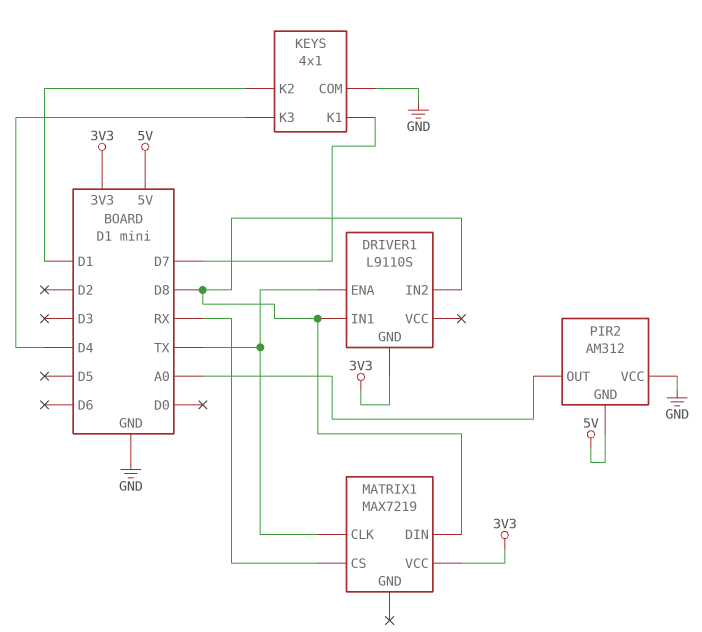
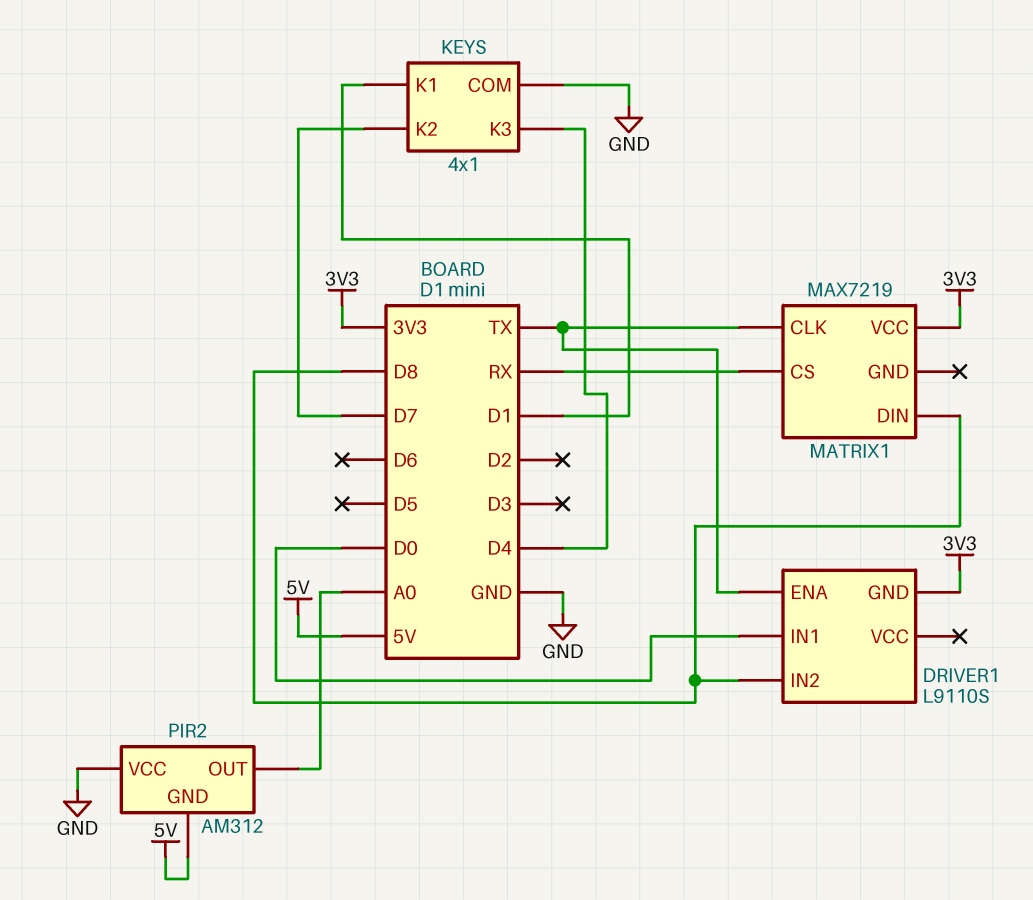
DRIVER1 pin IN1: D8 -> D0
KEYS pin K1: D7 -> D1
KEYS pin K2: D1 -> D7

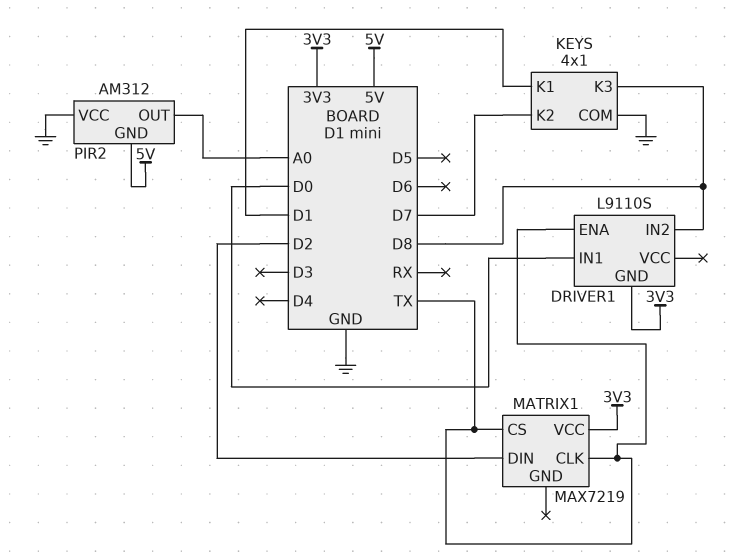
KEYS pin K3: D4 -> D8
MATRIX1 pin CS: RX -> TX
MATRIX1 pin DIN: D8 -> D2

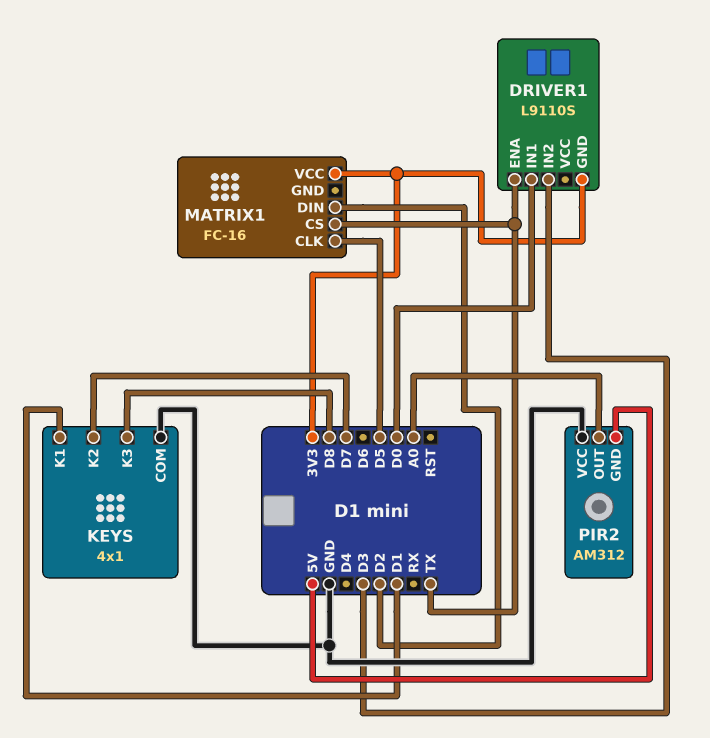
DRIVER1 pin IN2: D8 -> D3
MATRIX1: MAX7219 -> FC-16
MATRIX1 pin CLK: TX -> D5

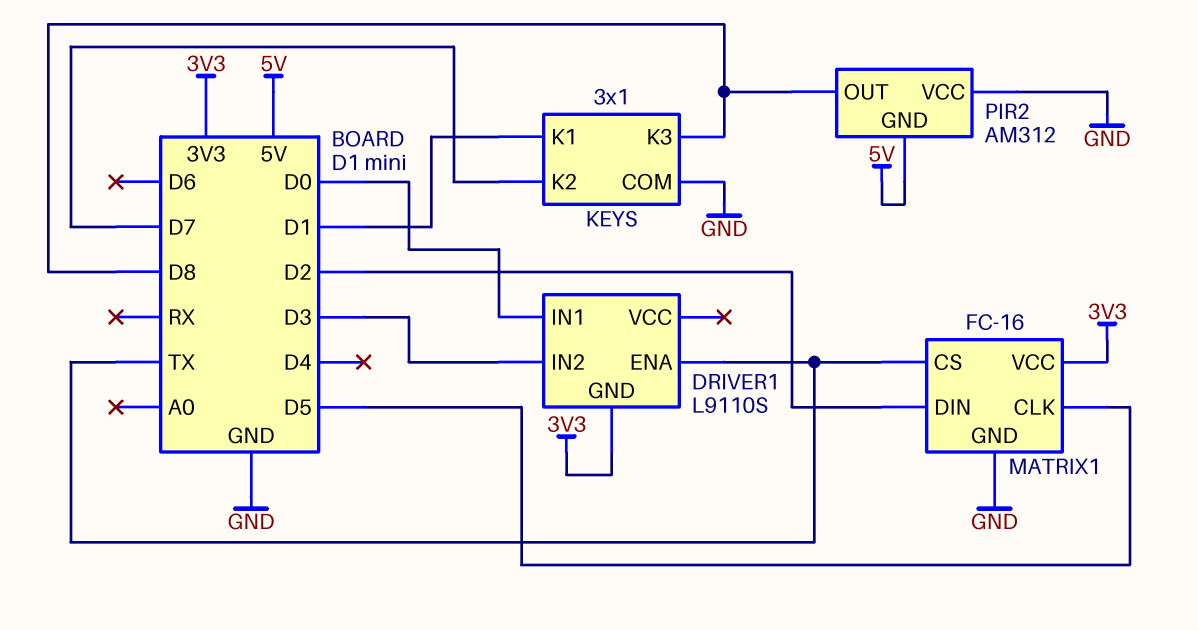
KEYS: 4x1 -> 3x1
MATRIX1 pin GND: none -> GND
PIR2 pin OUT: A0 -> D8

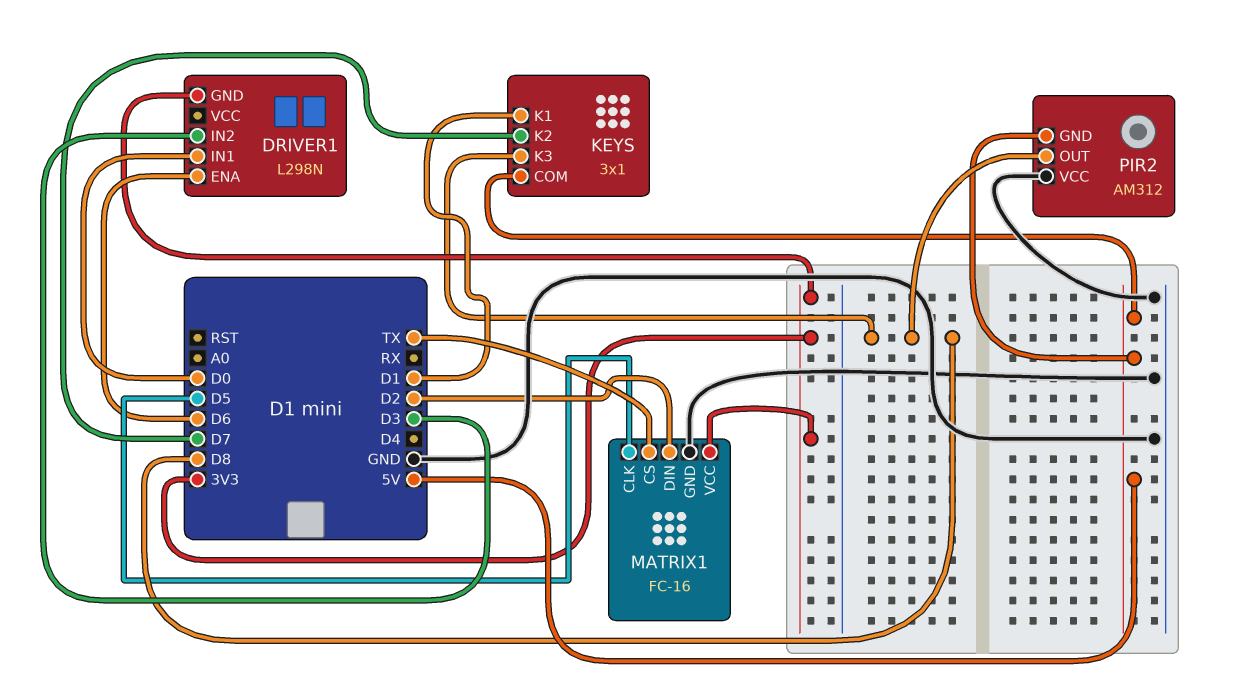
DRIVER1: L9110S -> L298N
DRIVER1 pin ENA: TX -> D6
KEYS pin COM: GND -> 5V

